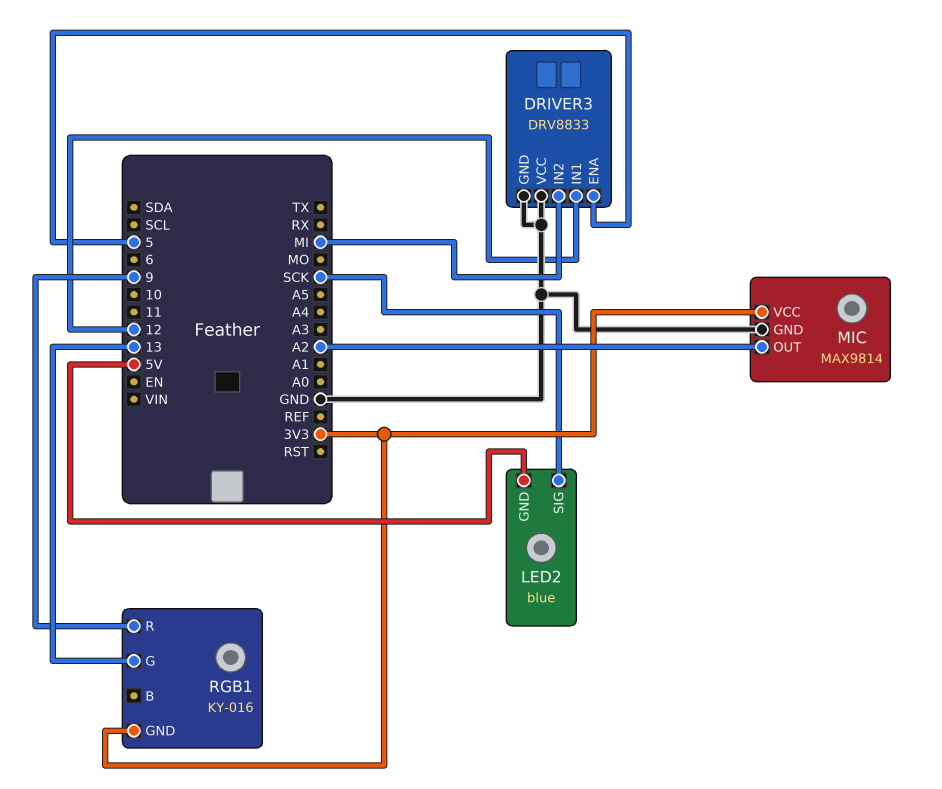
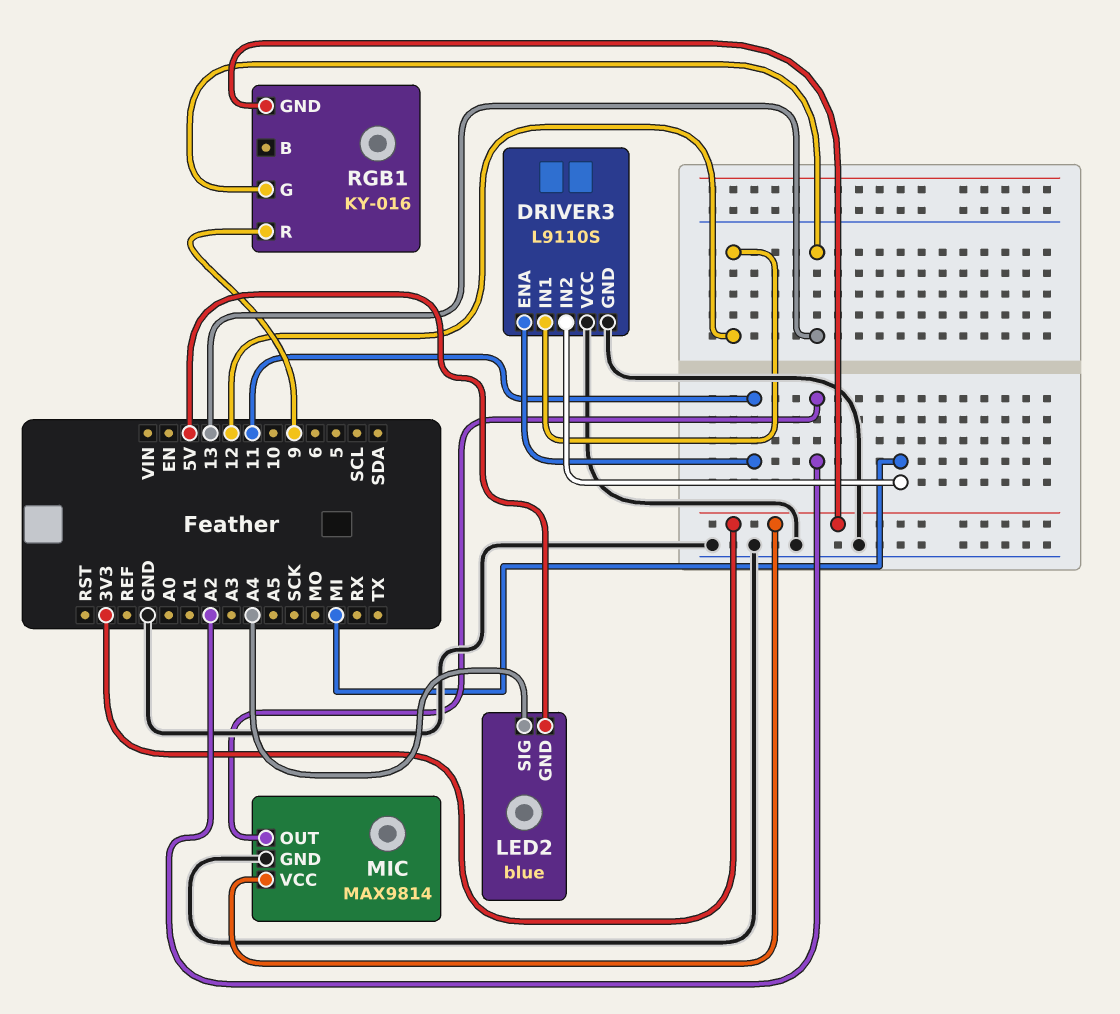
DRIVER3: DRV8833 -> L9110S
DRIVER3 pin ENA: 5 -> 11
LED2 pin SIG: SCK -> A4

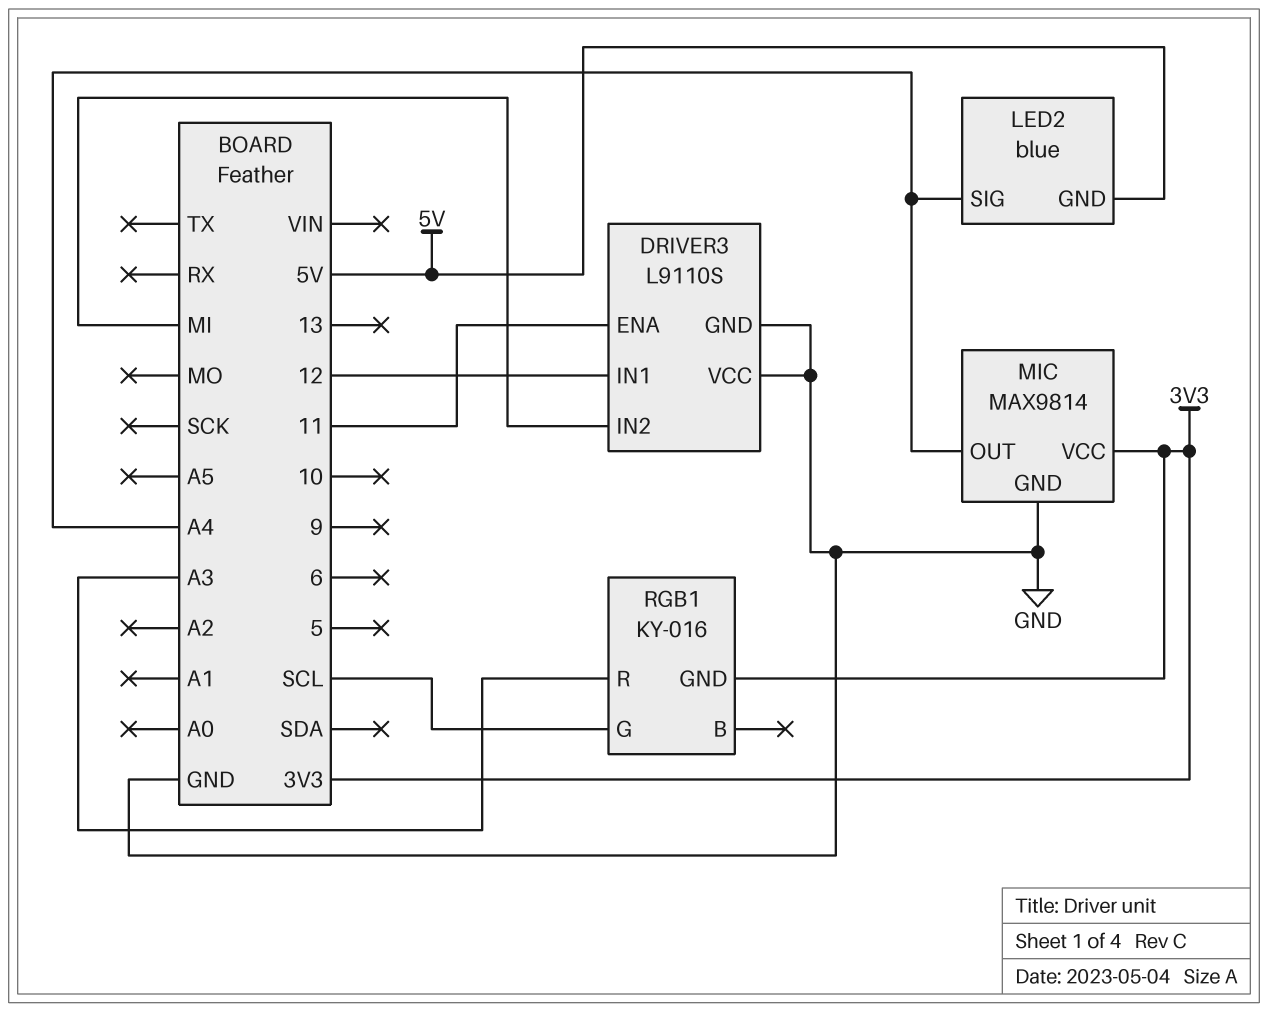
MIC pin OUT: A2 -> A4
RGB1 pin G: 13 -> SCL
RGB1 pin R: 9 -> A3

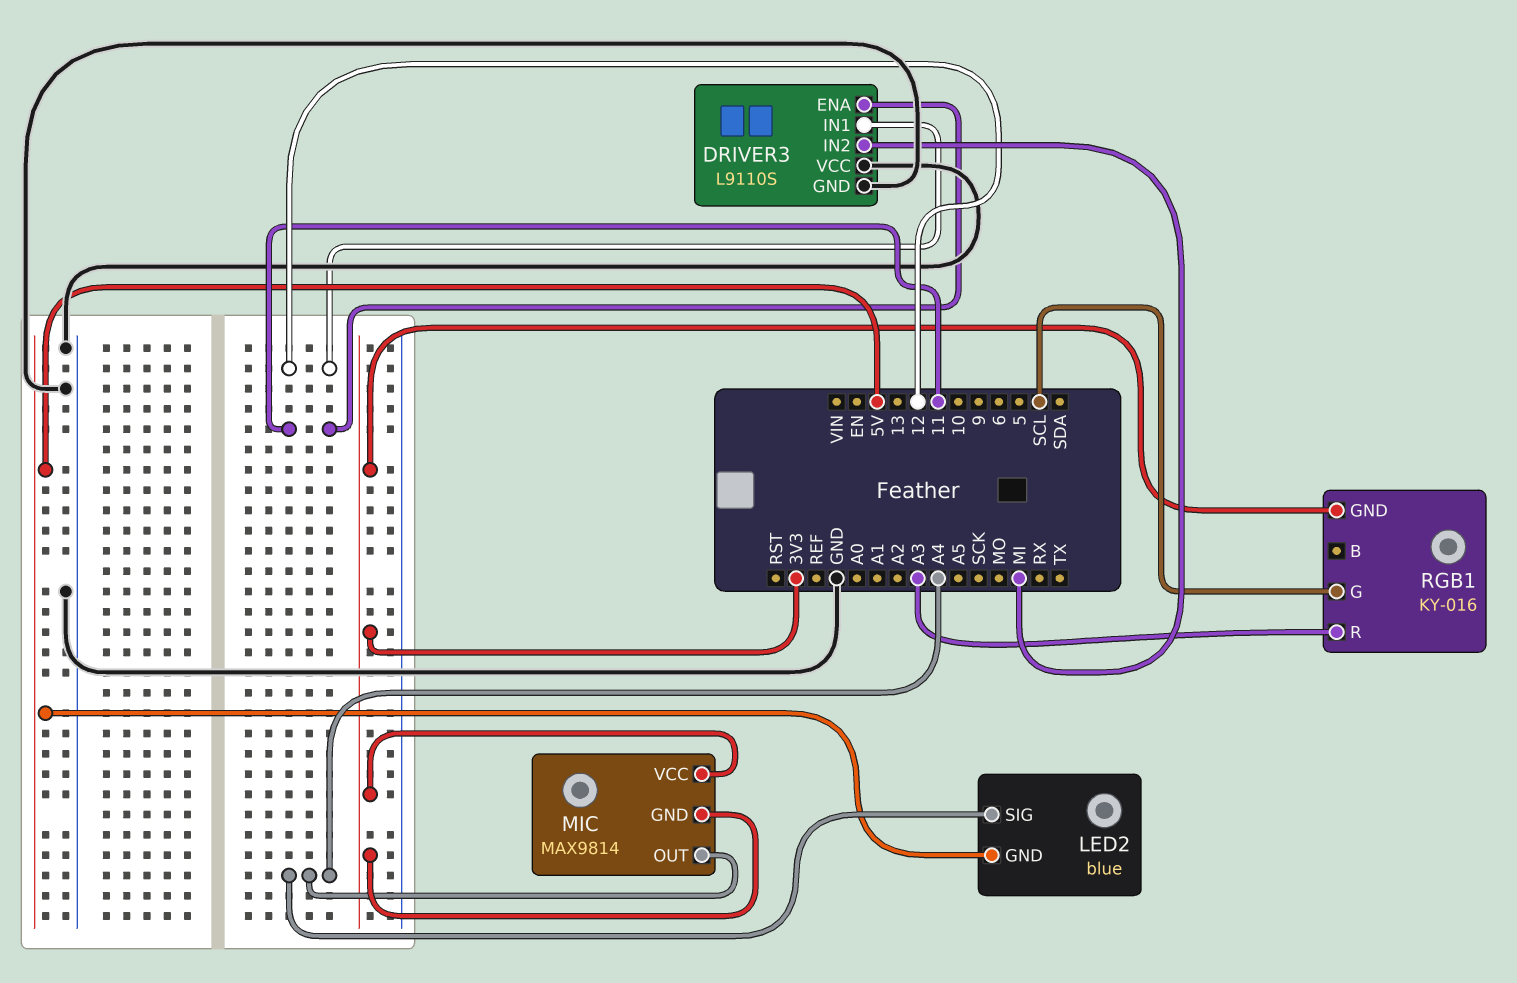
MIC pin GND: GND -> 3V3

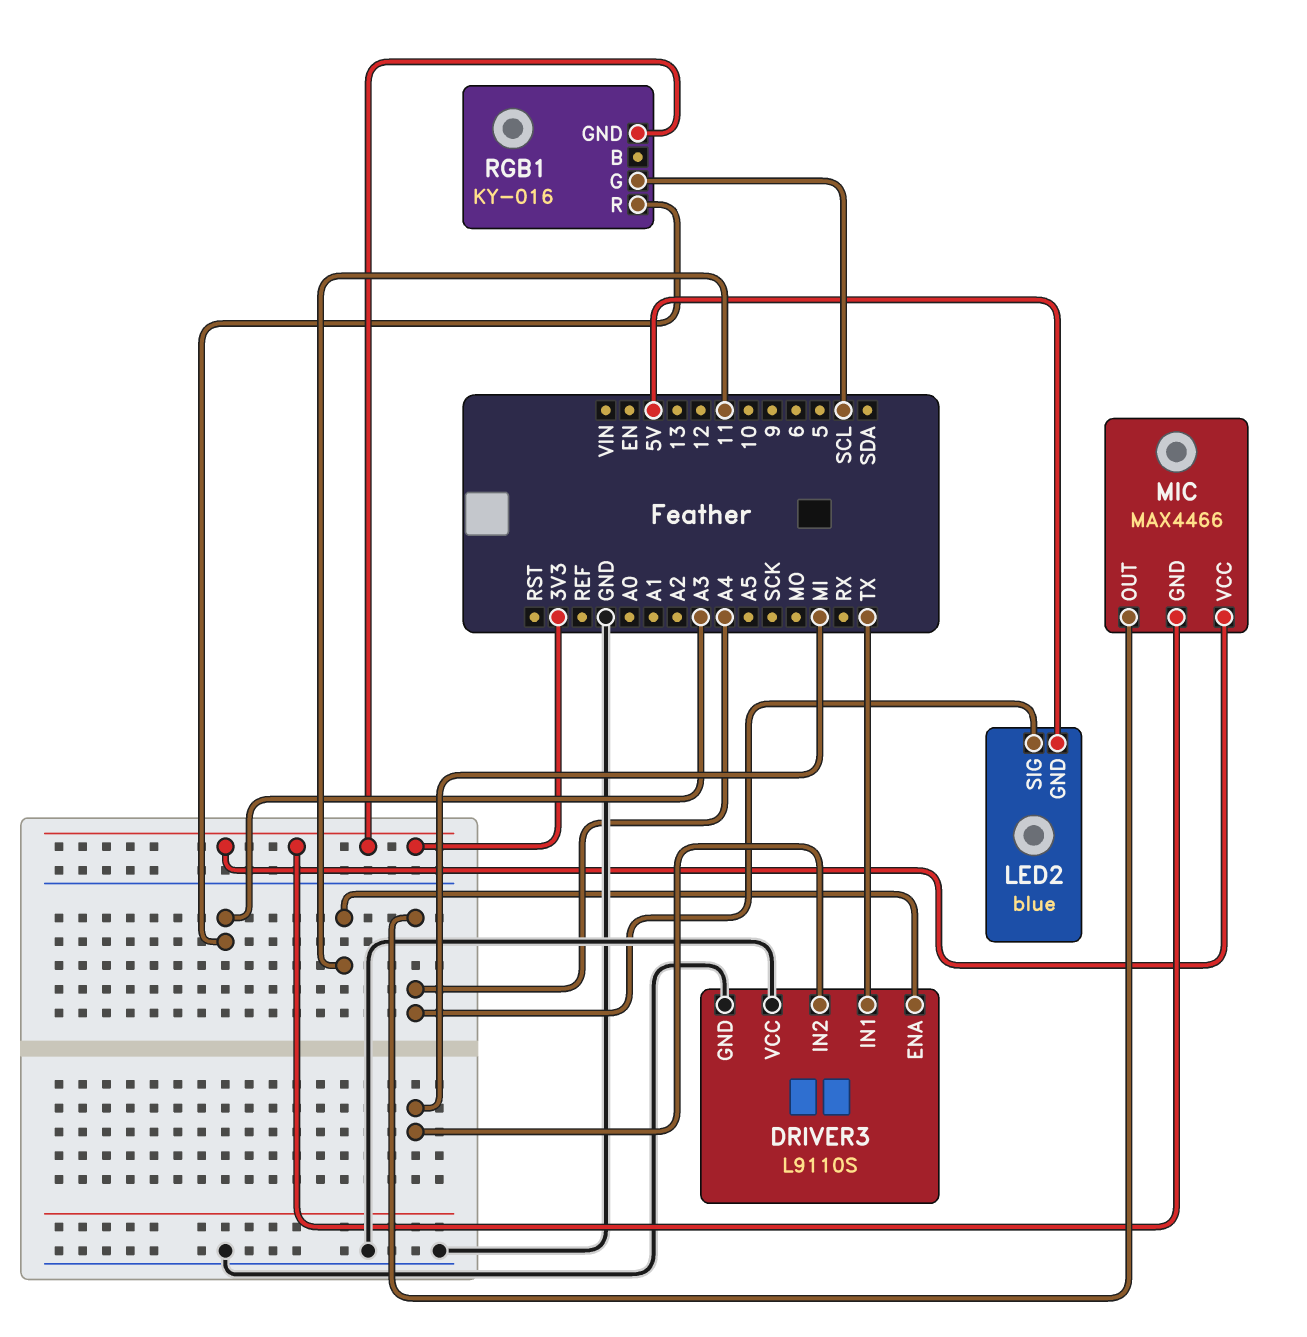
DRIVER3 pin IN1: 12 -> TX
MIC: MAX9814 -> MAX4466

